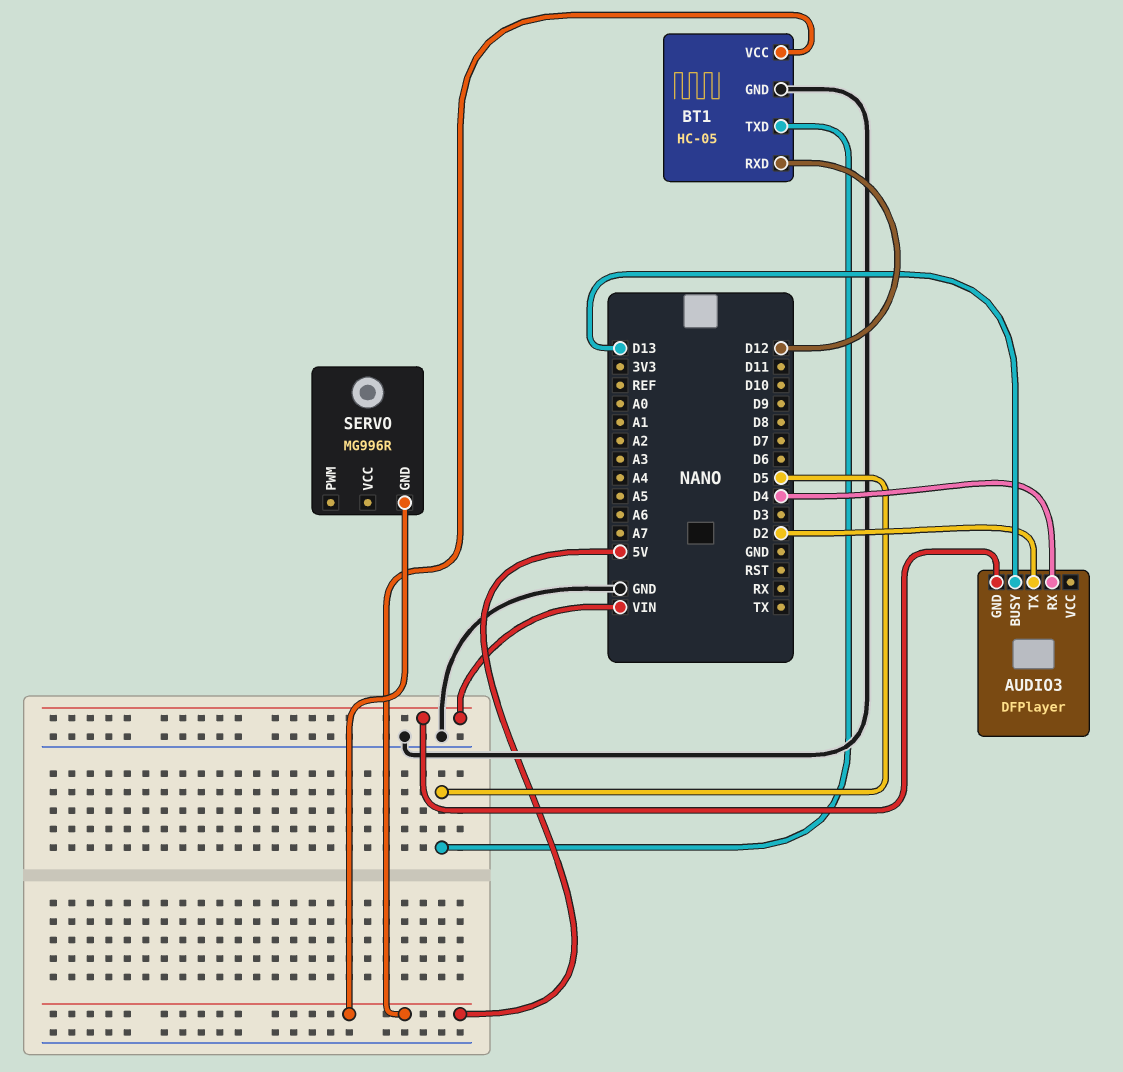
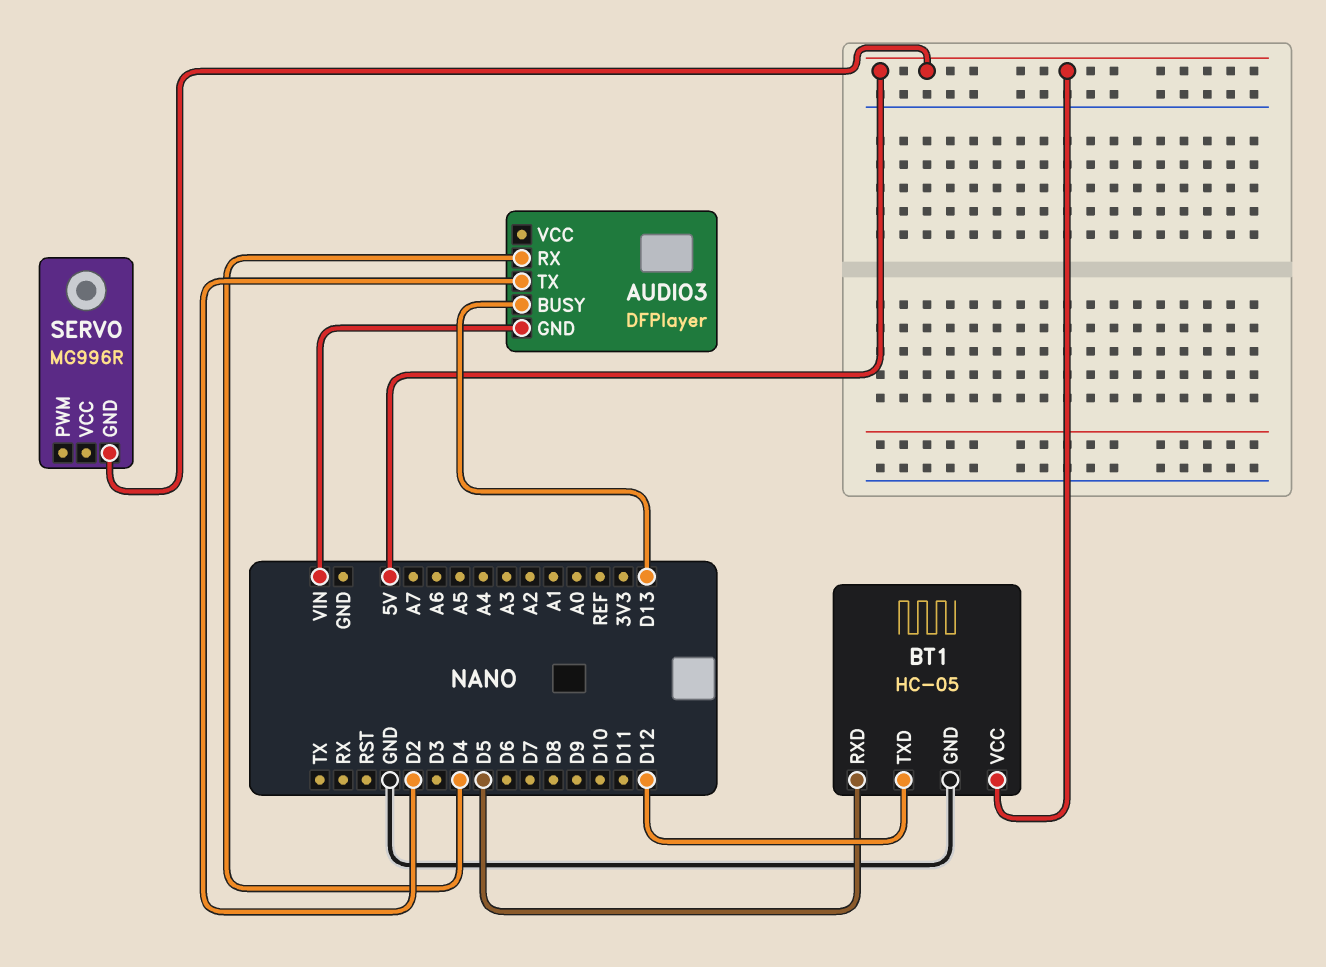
BT1 pin RXD: D12 -> D5
BT1 pin TXD: D5 -> D12

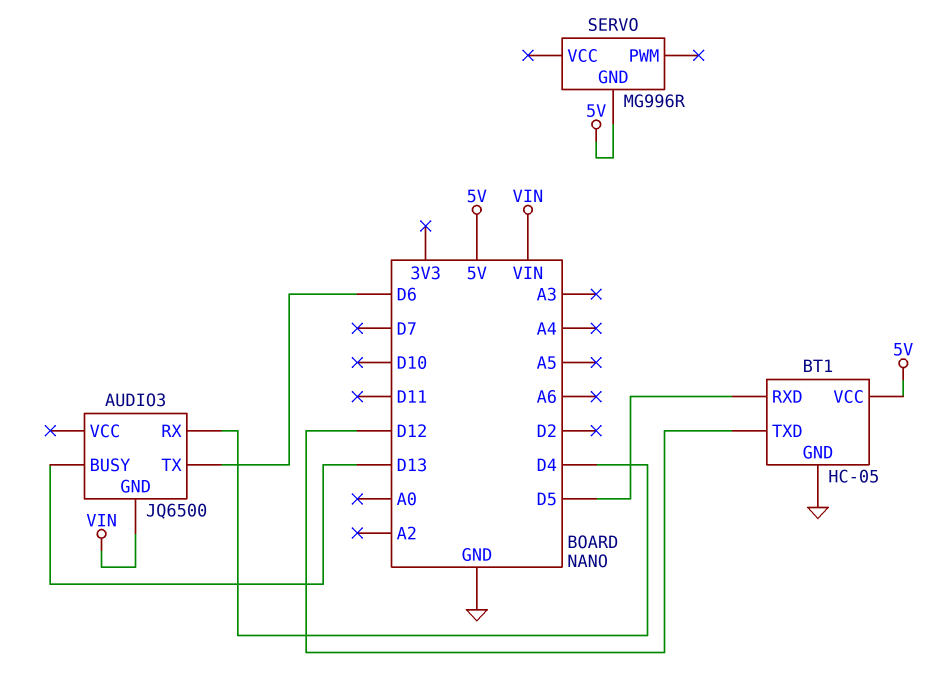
AUDIO3: DFPlayer -> JQ6500
AUDIO3 pin TX: D2 -> D6

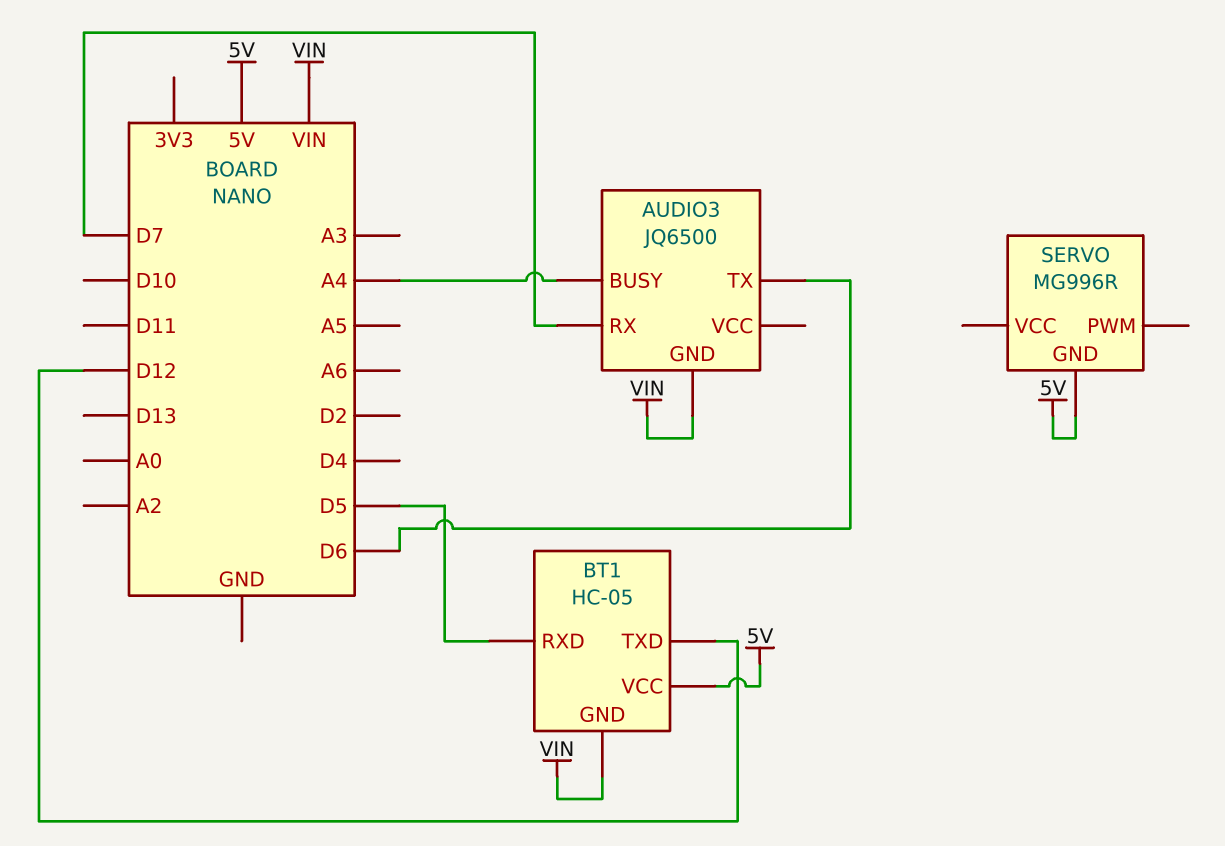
AUDIO3 pin BUSY: D13 -> A4
AUDIO3 pin RX: D4 -> D7
BT1 pin GND: GND -> VIN

